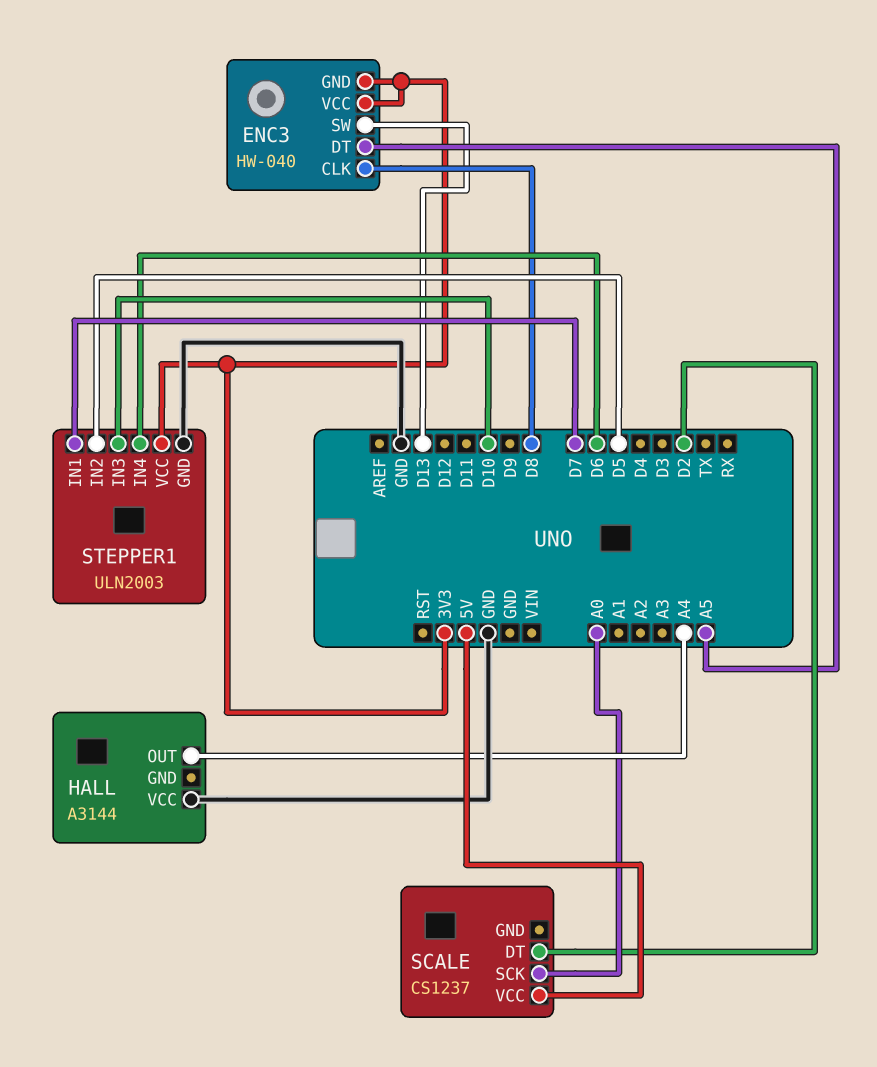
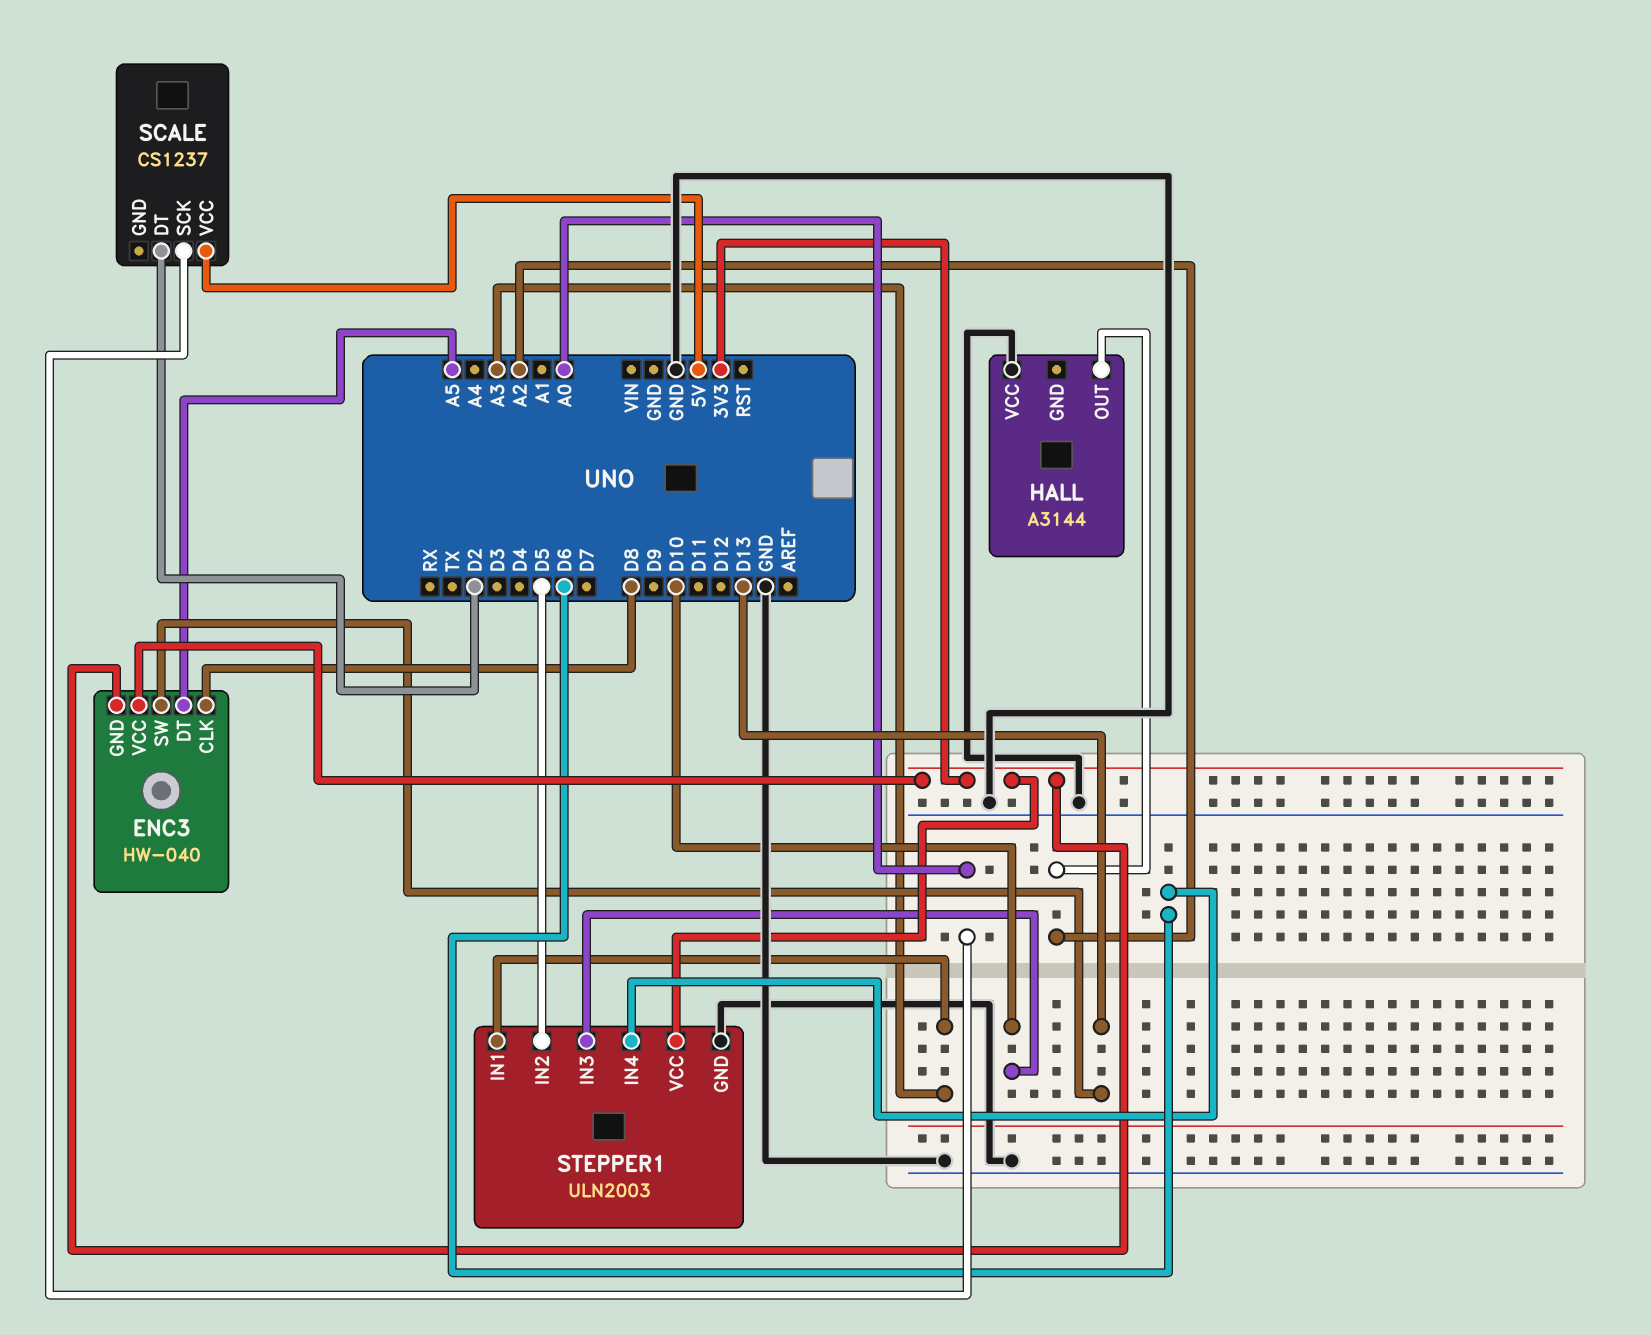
HALL pin OUT: A4 -> A2
STEPPER1 pin IN1: D7 -> A3

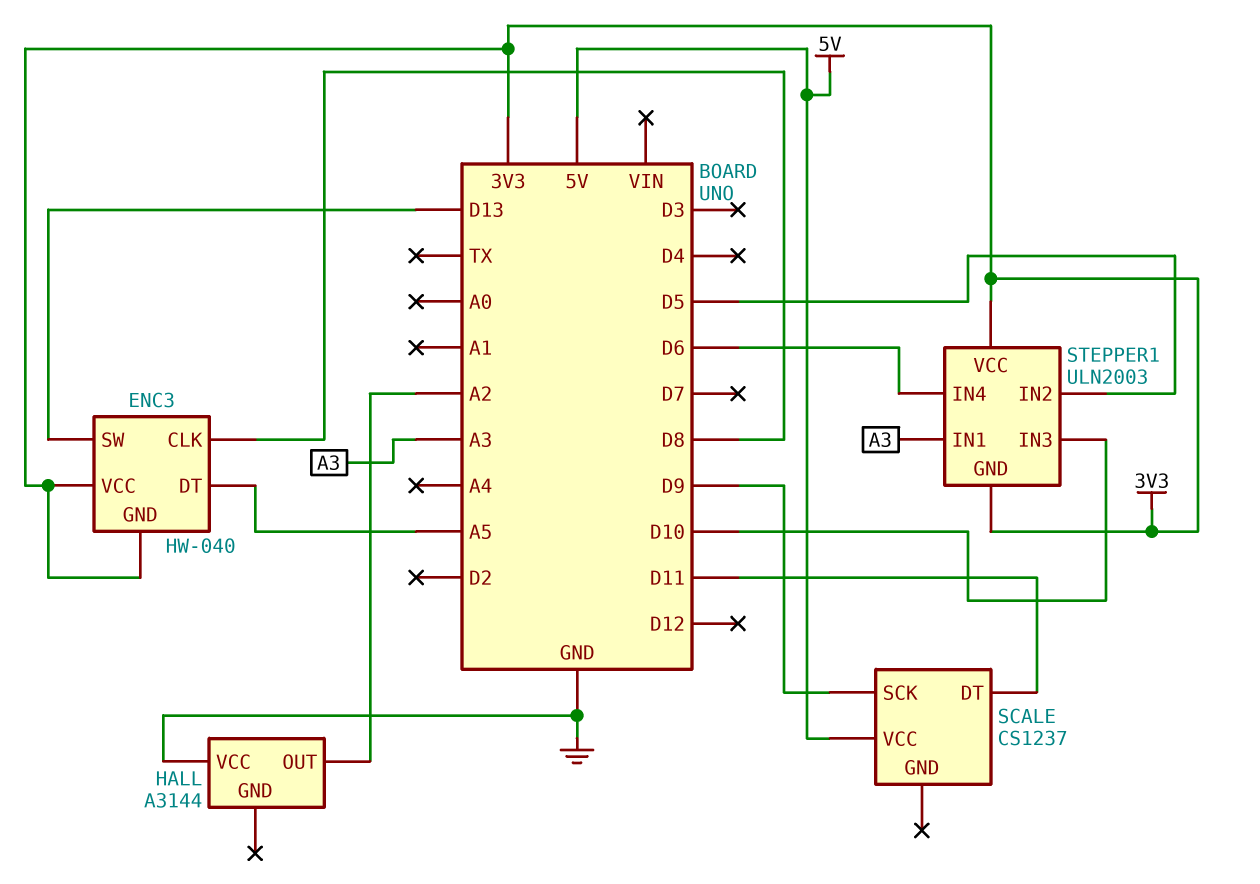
SCALE pin DT: D2 -> D11
SCALE pin SCK: A0 -> D9
STEPPER1 pin GND: GND -> 3V3

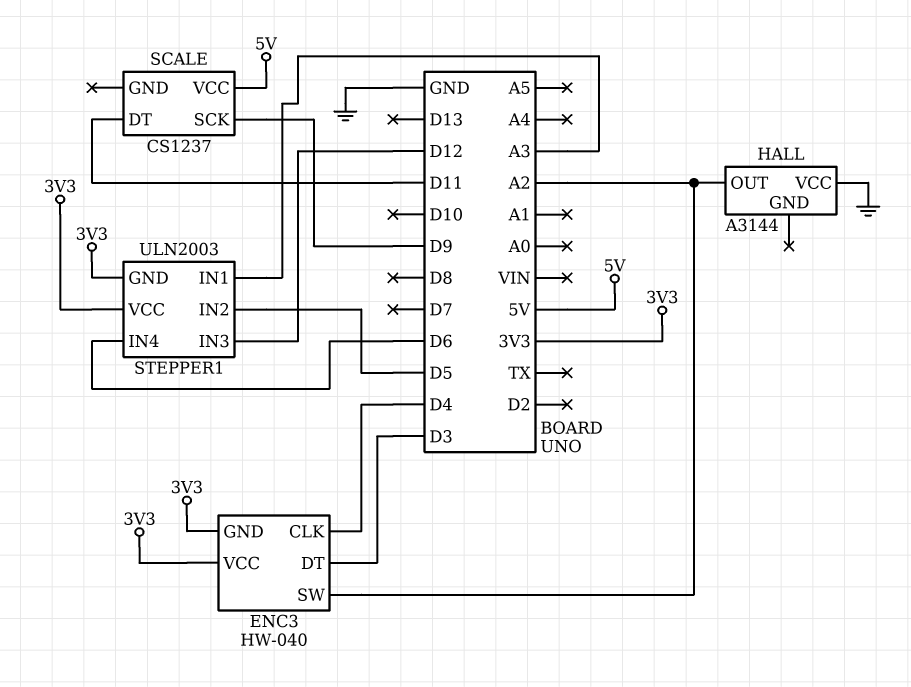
ENC3 pin CLK: D8 -> D4
ENC3 pin DT: A5 -> D3
ENC3 pin SW: D13 -> A2
STEPPER1 pin IN3: D10 -> D12

